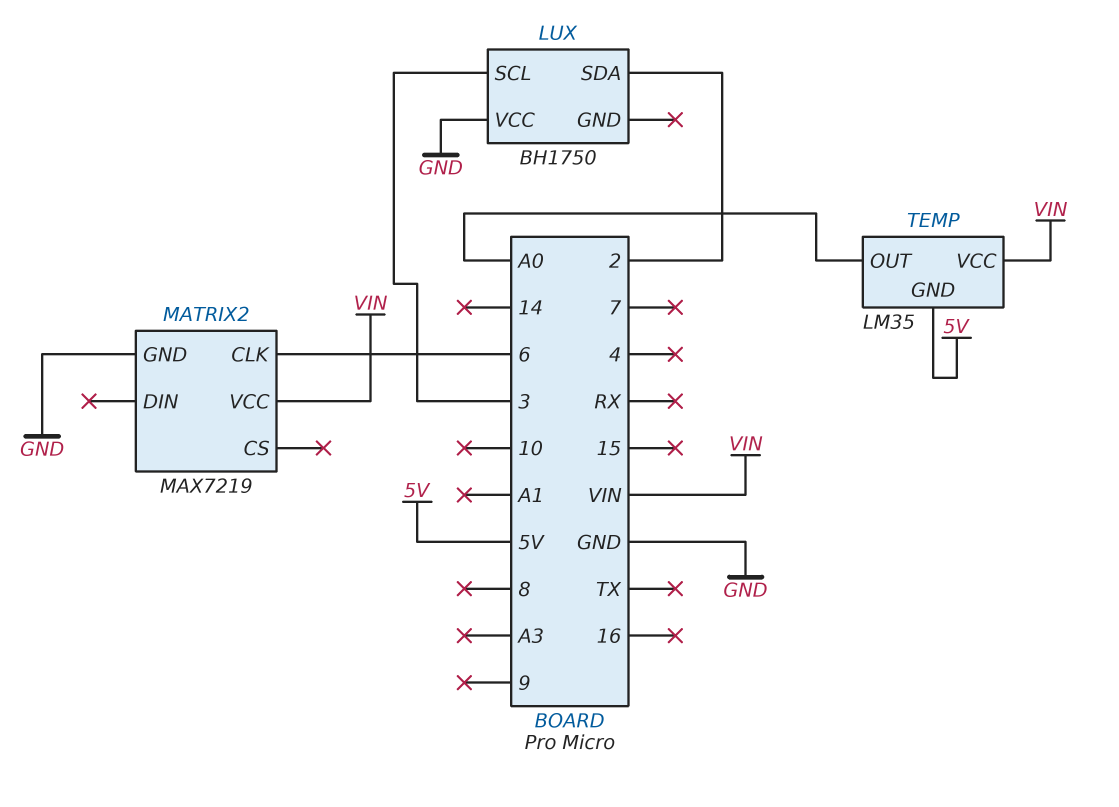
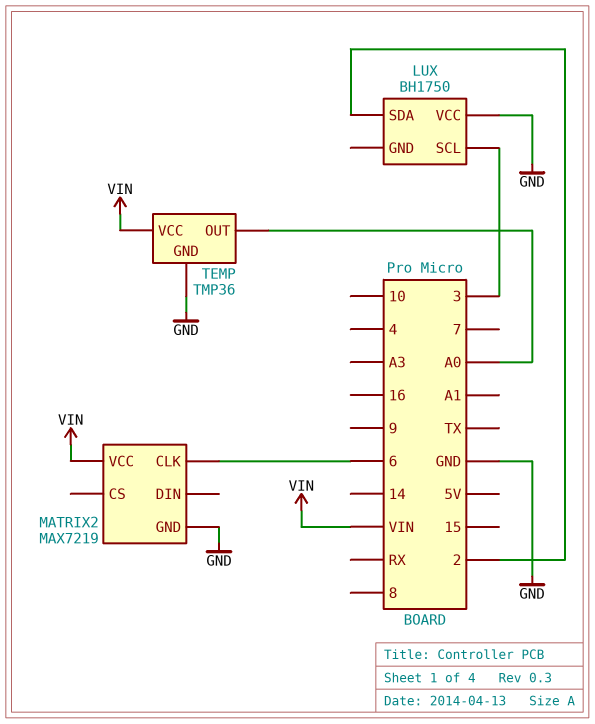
TEMP: LM35 -> TMP36
TEMP pin GND: 5V -> GND

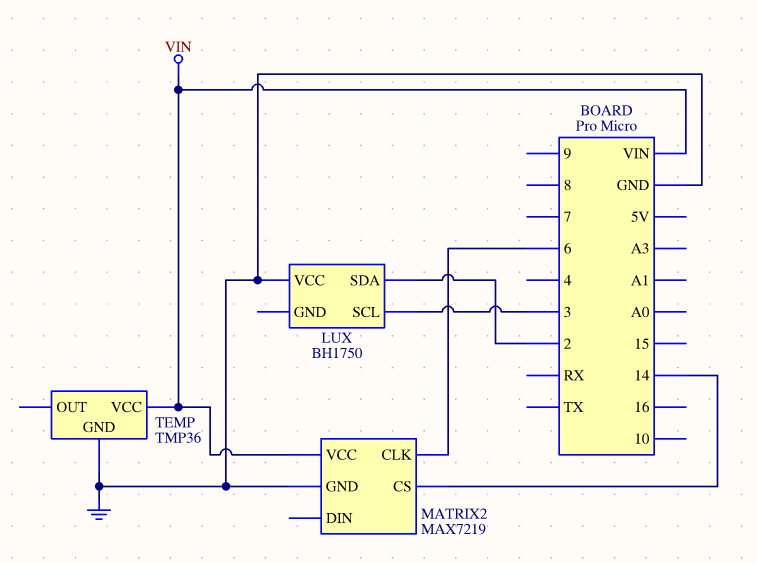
MATRIX2 pin CS: none -> 14
TEMP pin OUT: A0 -> none

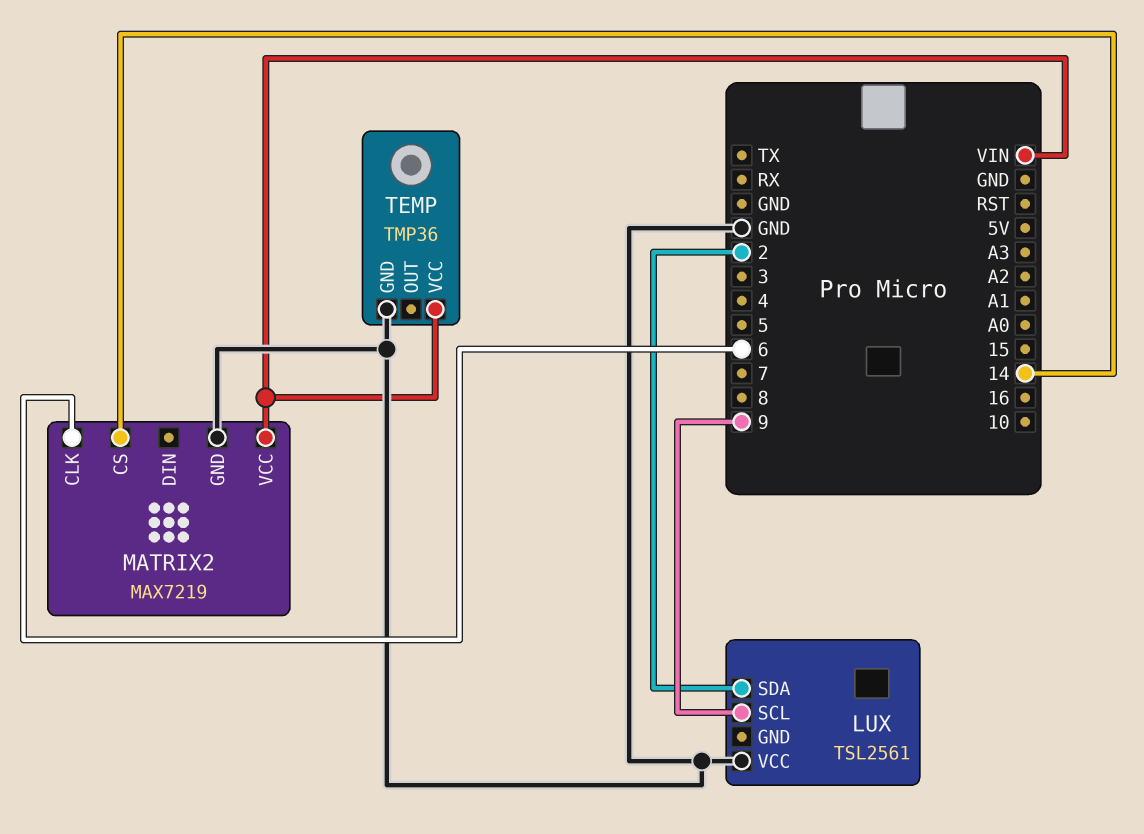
LUX: BH1750 -> TSL2561
LUX pin SCL: 3 -> 9

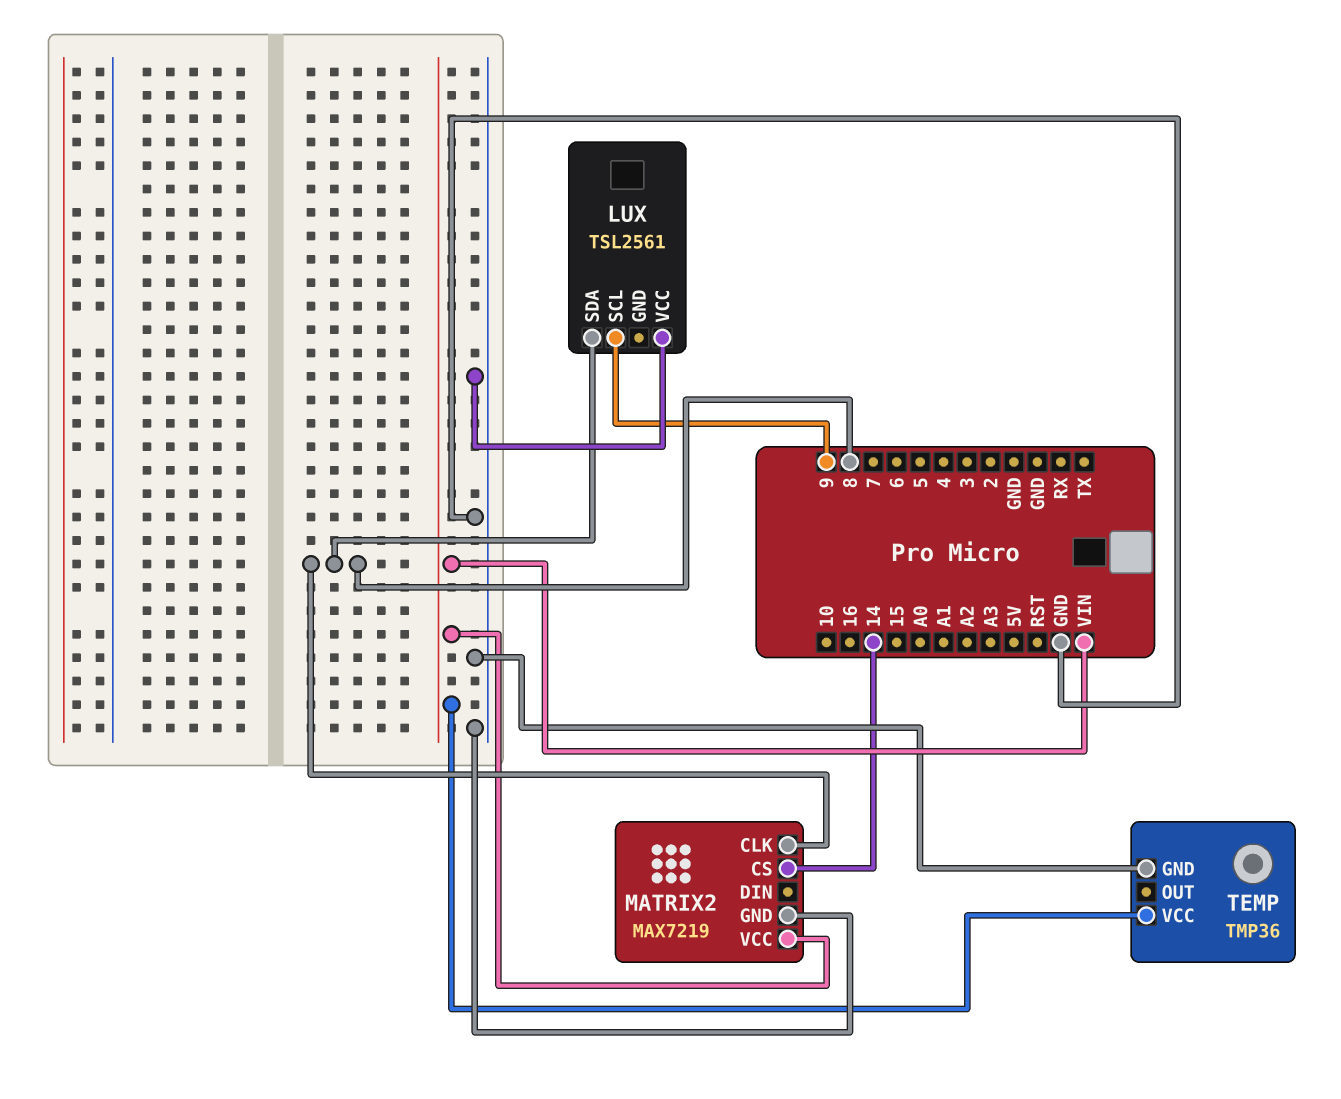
LUX pin SDA: 2 -> 8
MATRIX2 pin CLK: 6 -> 8

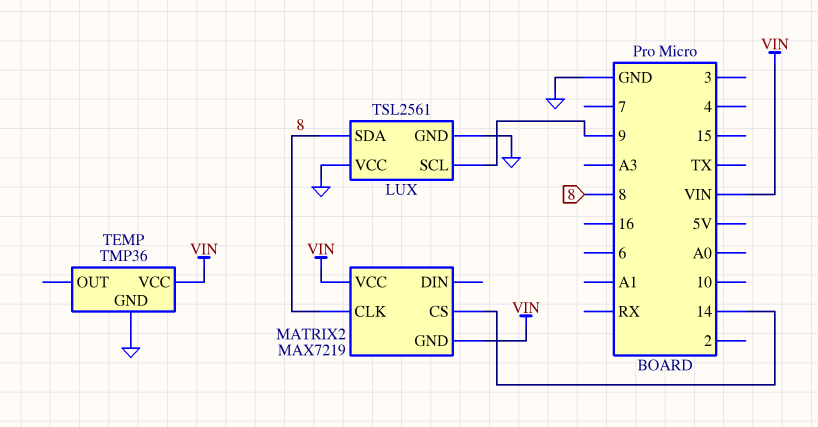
LUX pin GND: none -> GND
MATRIX2 pin GND: GND -> VIN

